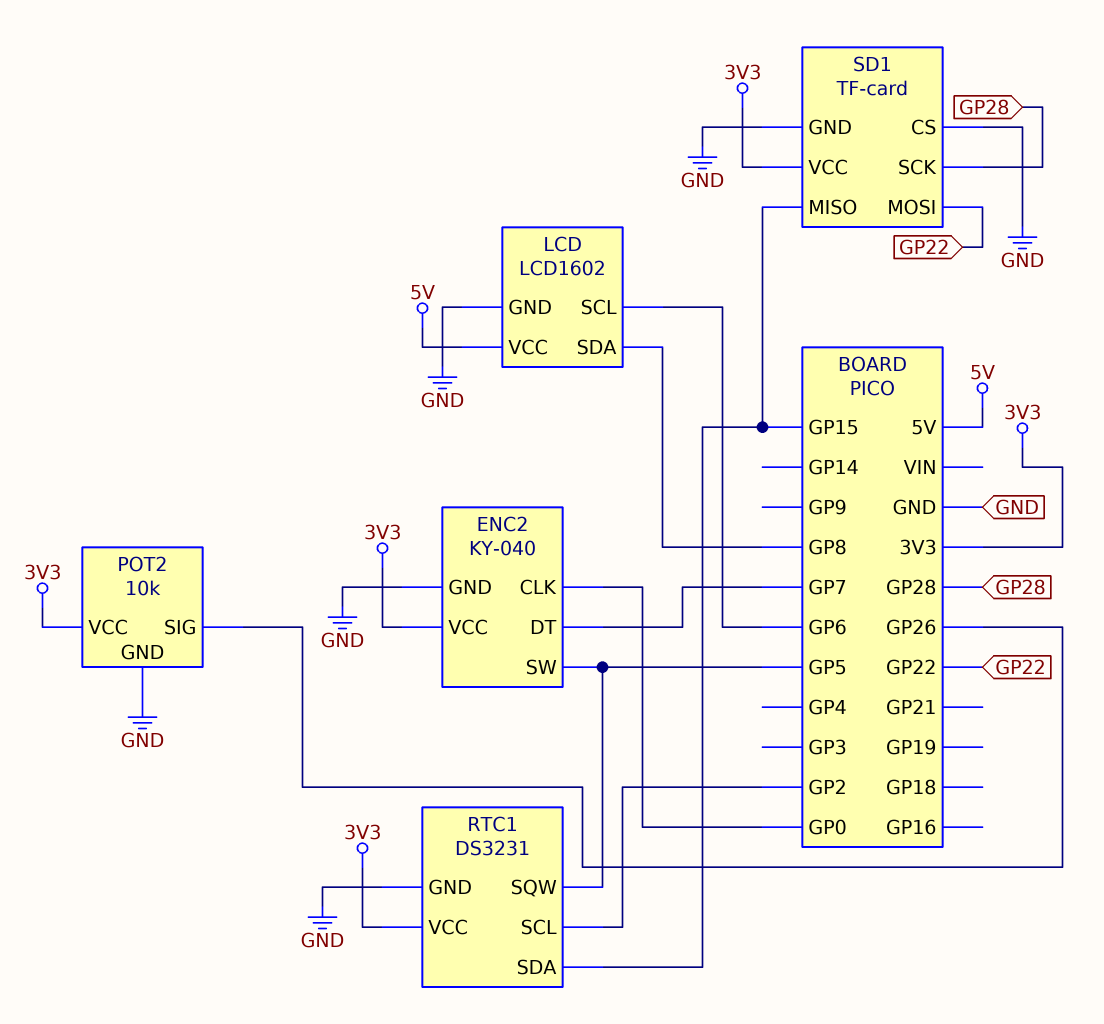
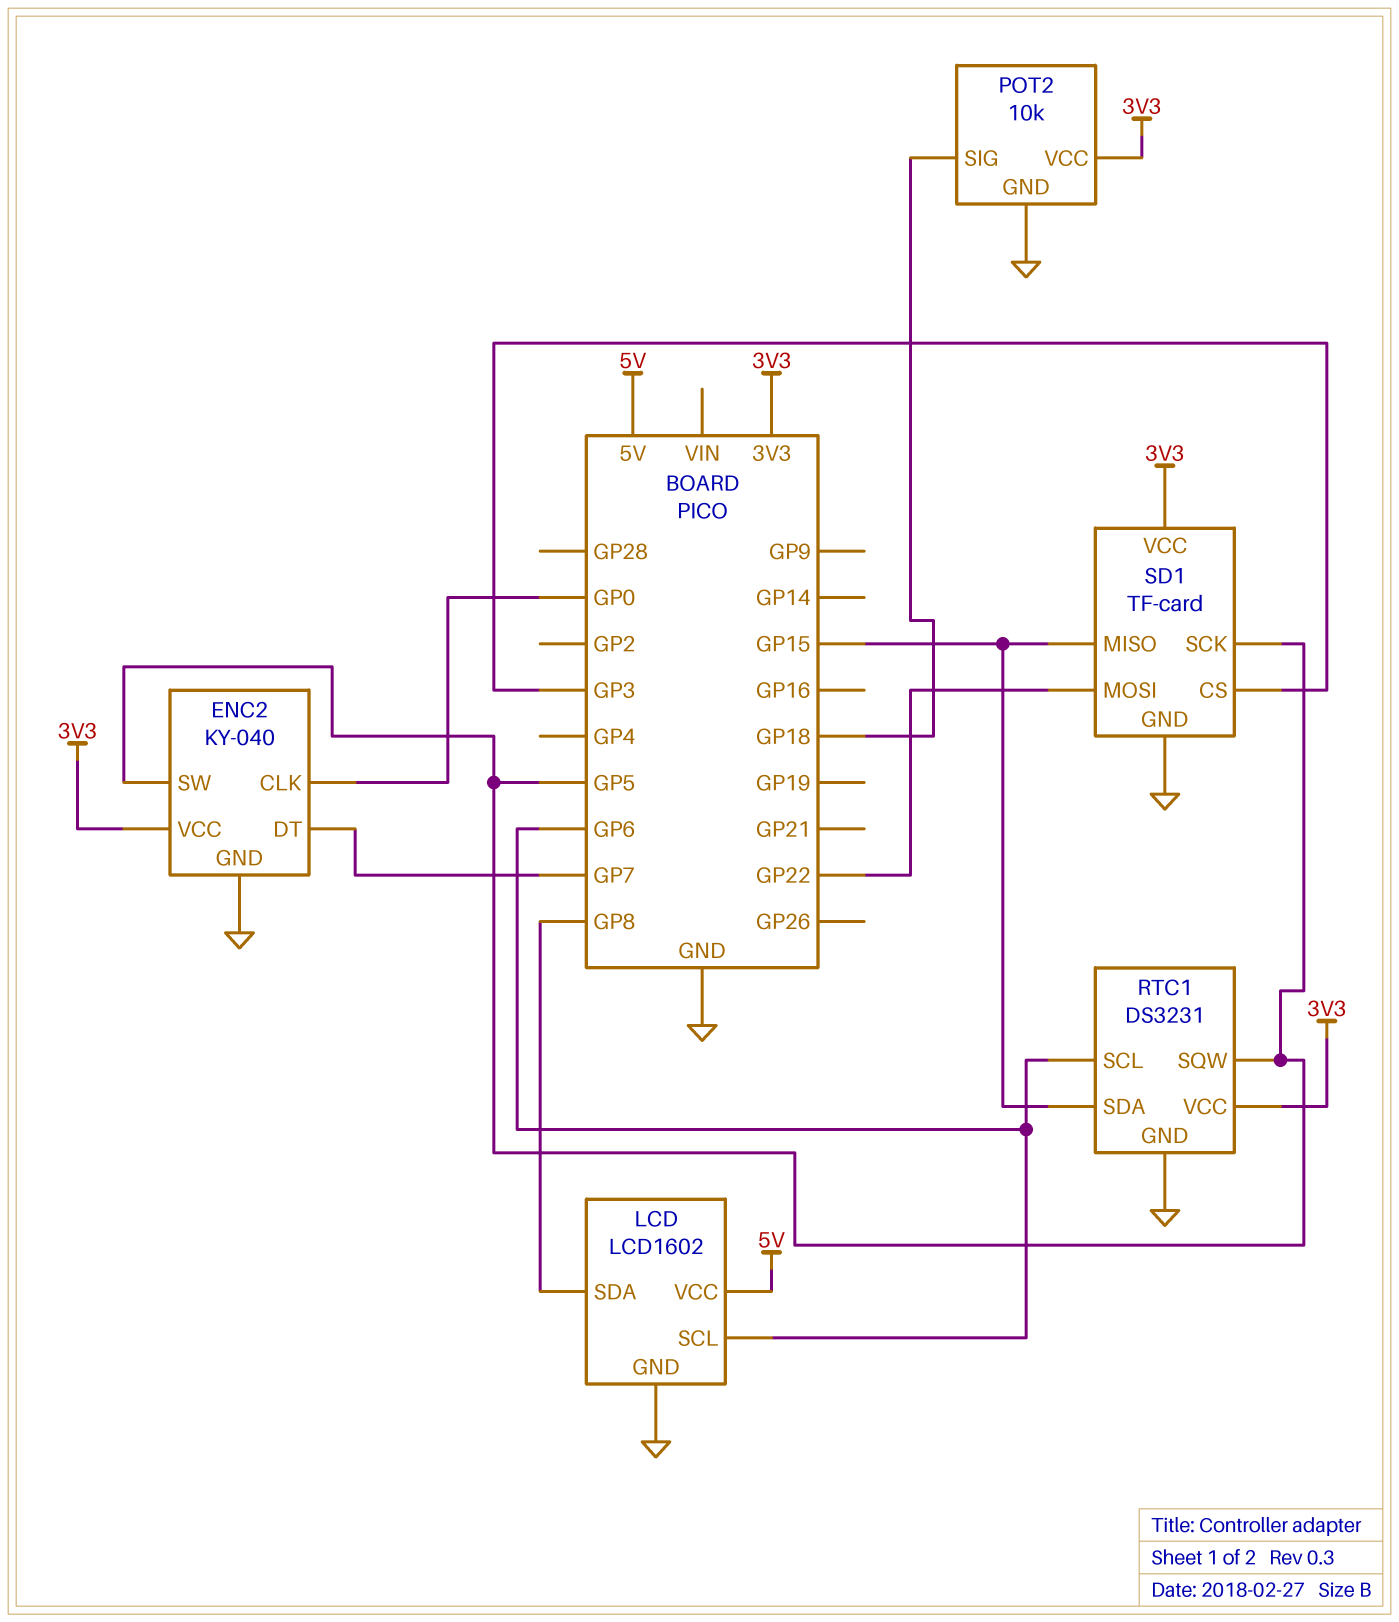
POT2 pin SIG: GP26 -> GP18
RTC1 pin SCL: GP2 -> GP6
SD1 pin CS: GND -> GP3
SD1 pin SCK: GP28 -> GP5

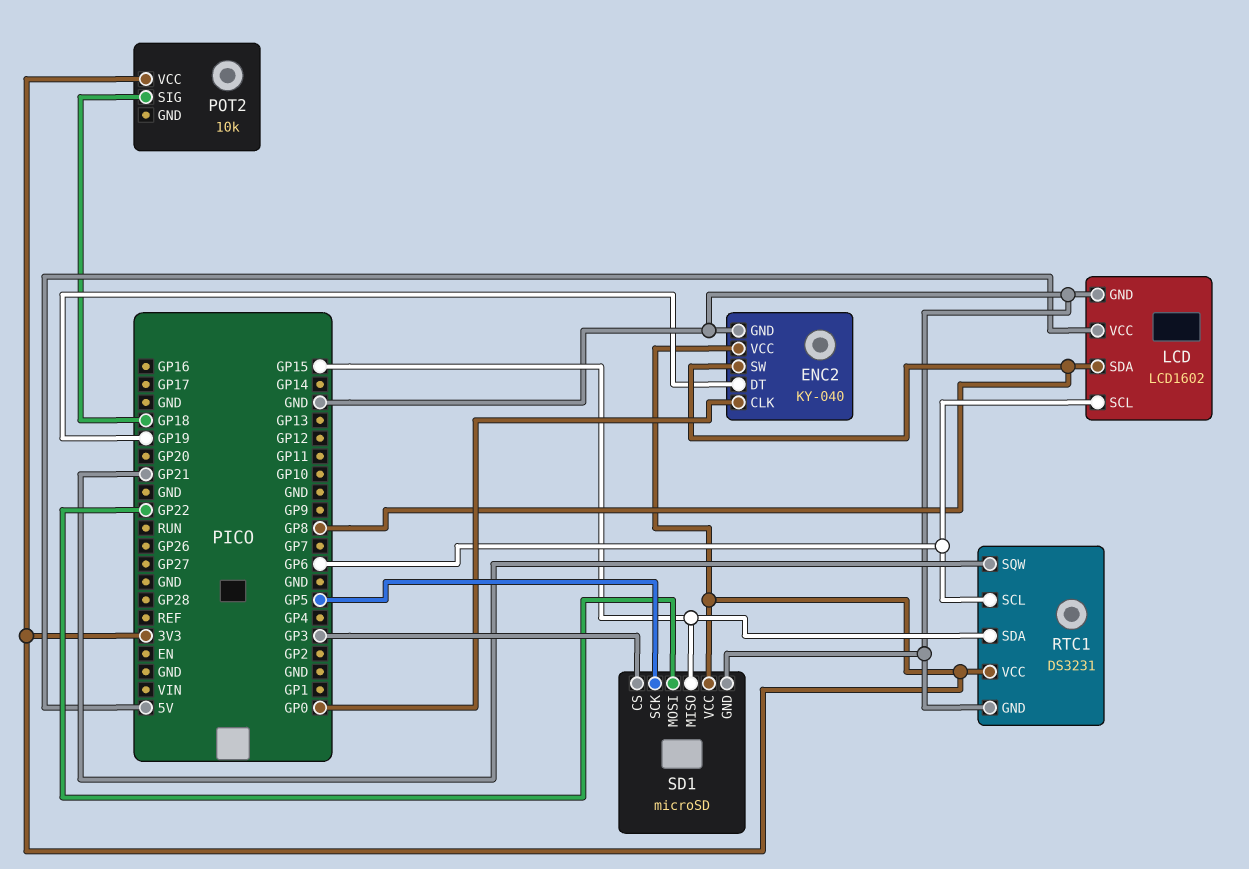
ENC2 pin DT: GP7 -> GP19
ENC2 pin SW: GP5 -> GP8
POT2 pin GND: GND -> none
RTC1 pin SQW: GP5 -> GP21
SD1: TF-card -> microSD

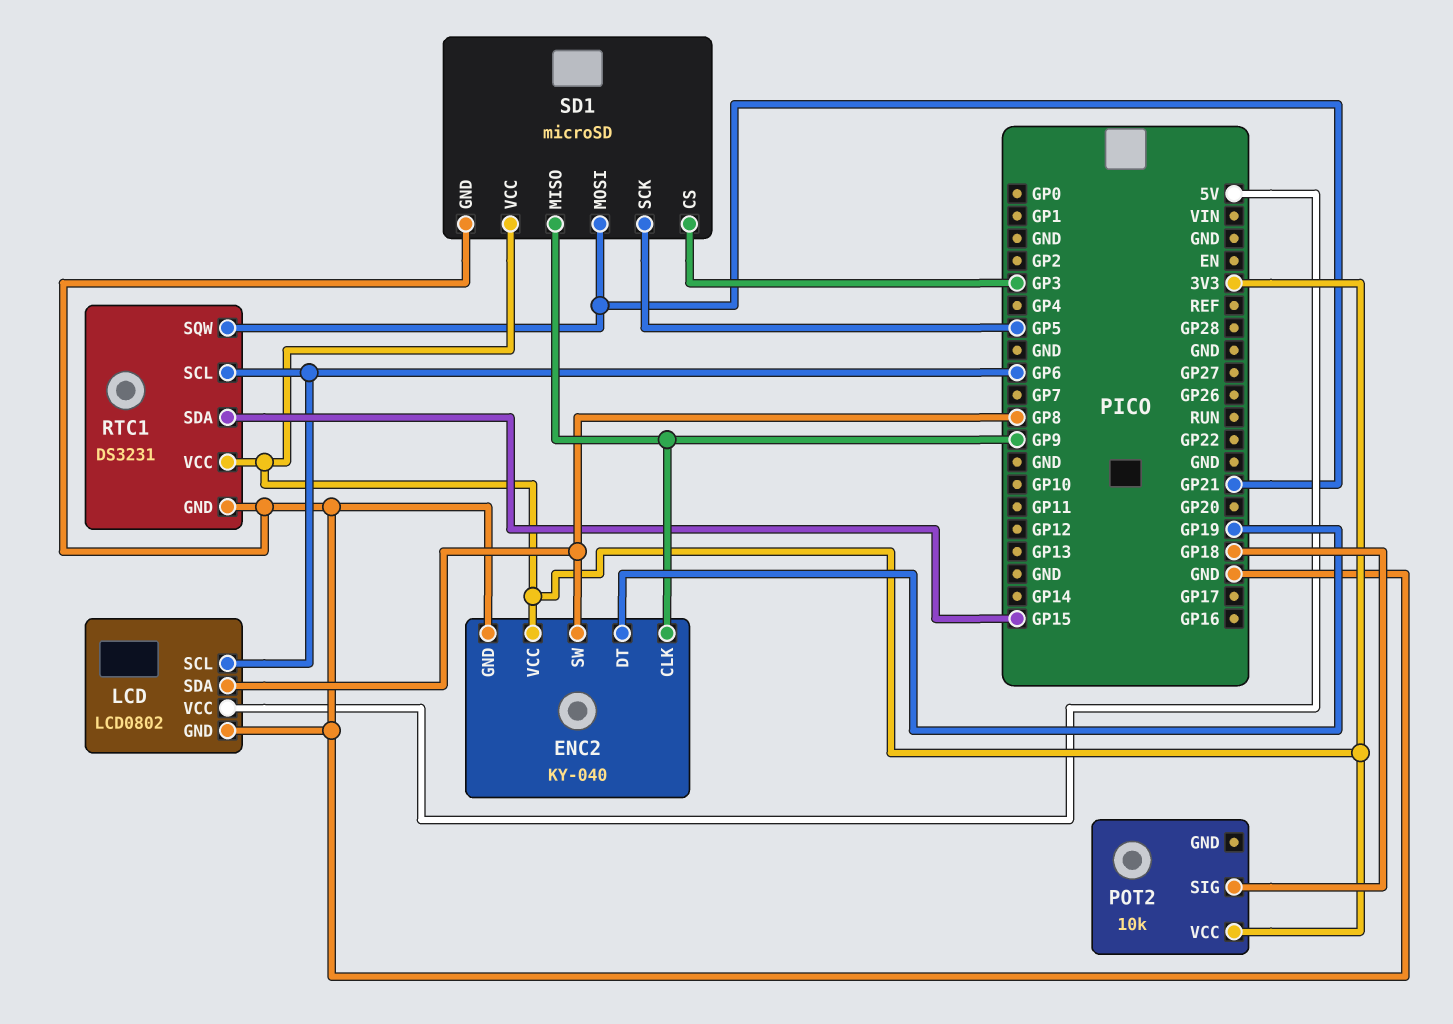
ENC2 pin CLK: GP0 -> GP9
LCD: LCD1602 -> LCD0802
SD1 pin MISO: GP15 -> GP9
SD1 pin MOSI: GP22 -> GP21

